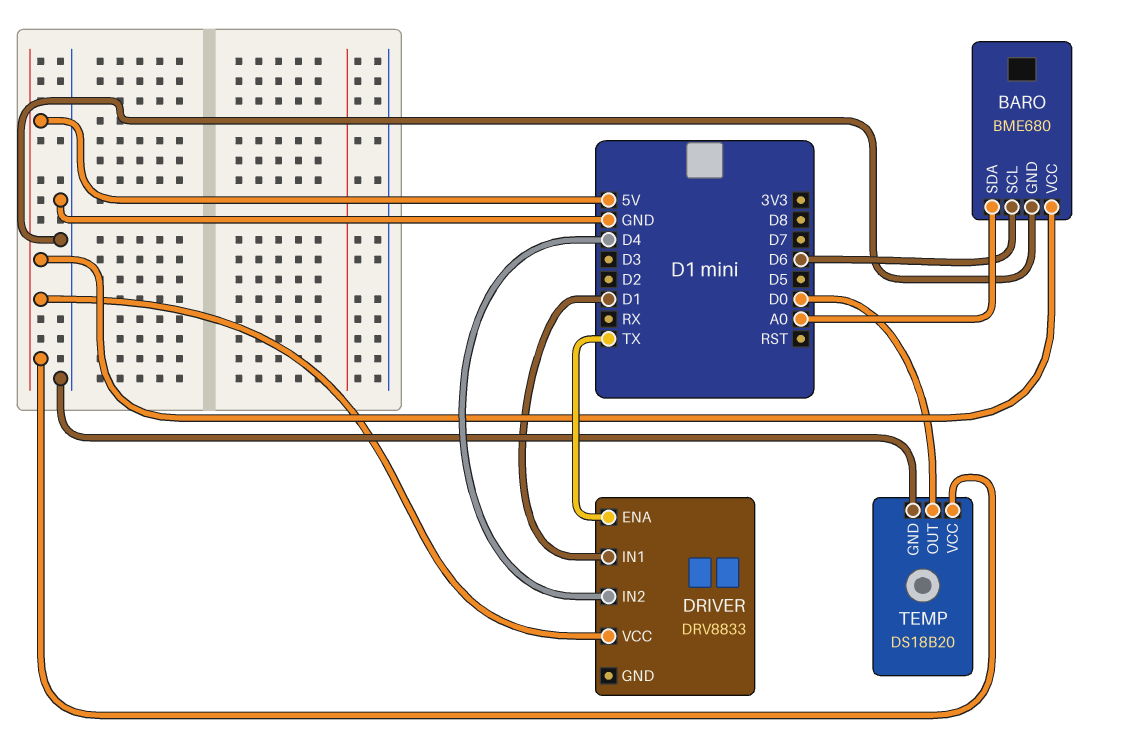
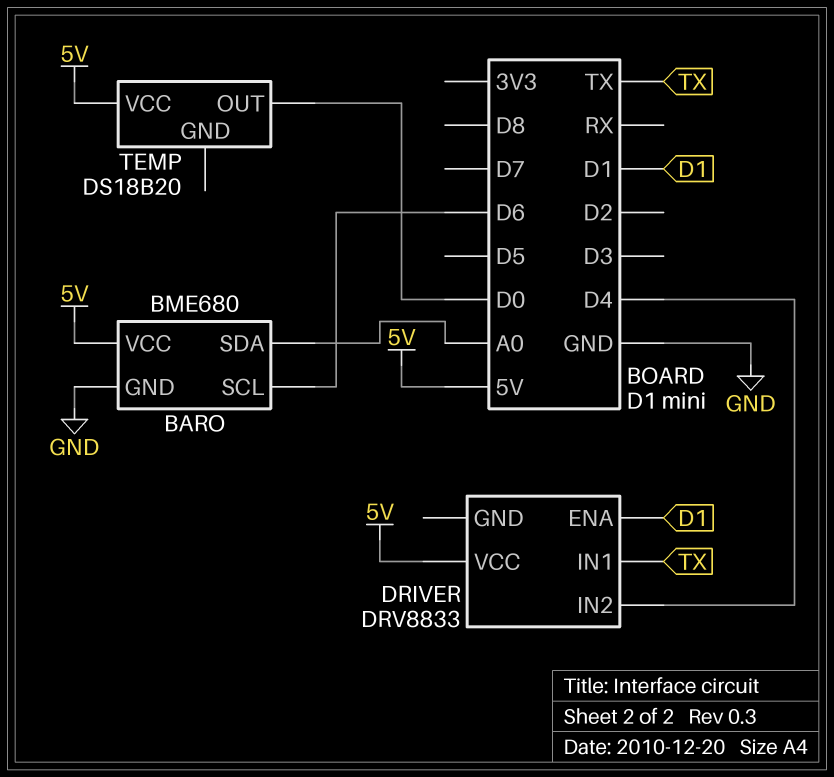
DRIVER pin ENA: TX -> D1
DRIVER pin IN1: D1 -> TX
TEMP pin GND: GND -> none

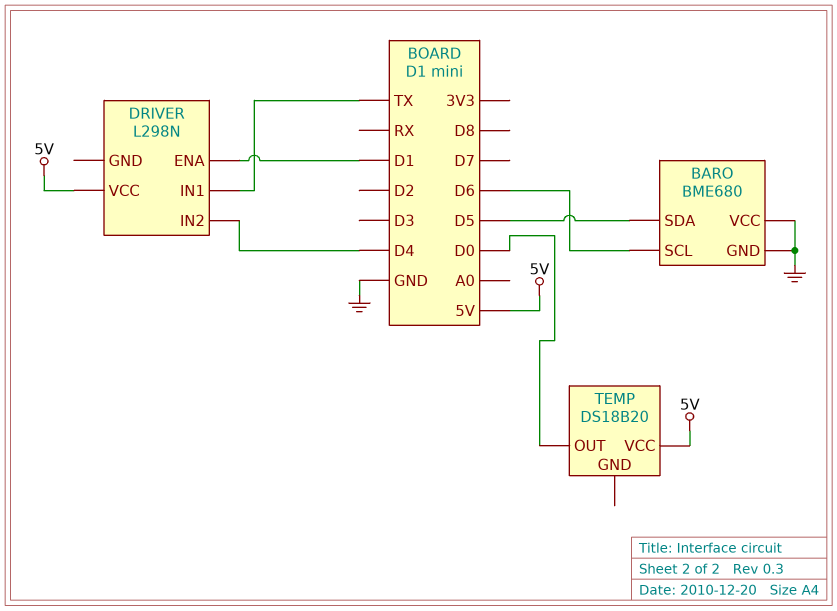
BARO pin SDA: A0 -> D5
BARO pin VCC: 5V -> GND
DRIVER: DRV8833 -> L298N

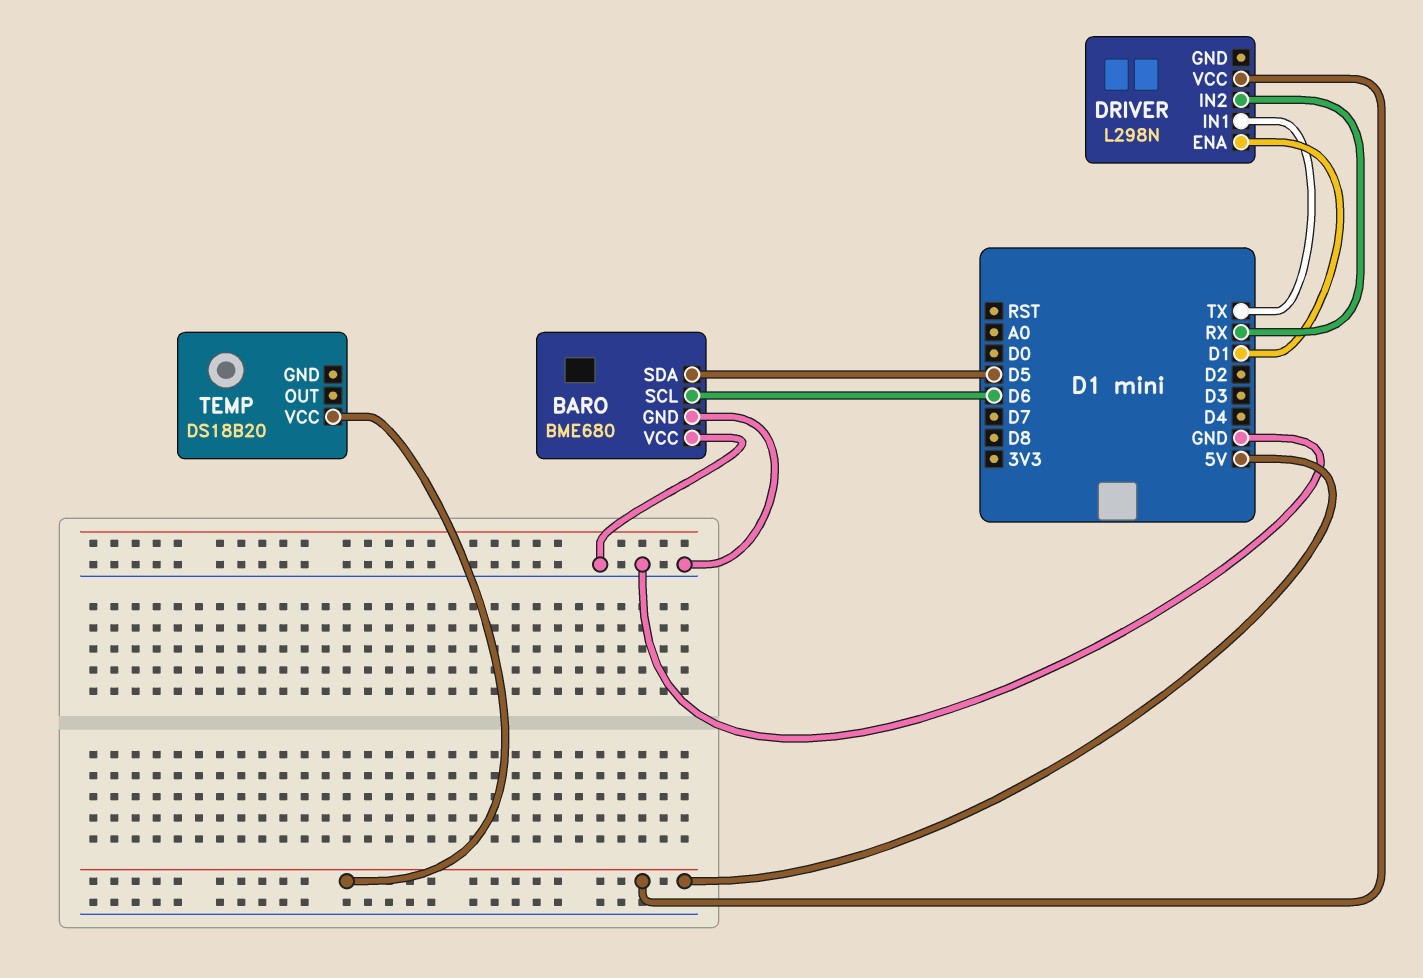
DRIVER pin IN2: D4 -> RX
TEMP pin OUT: D0 -> none

